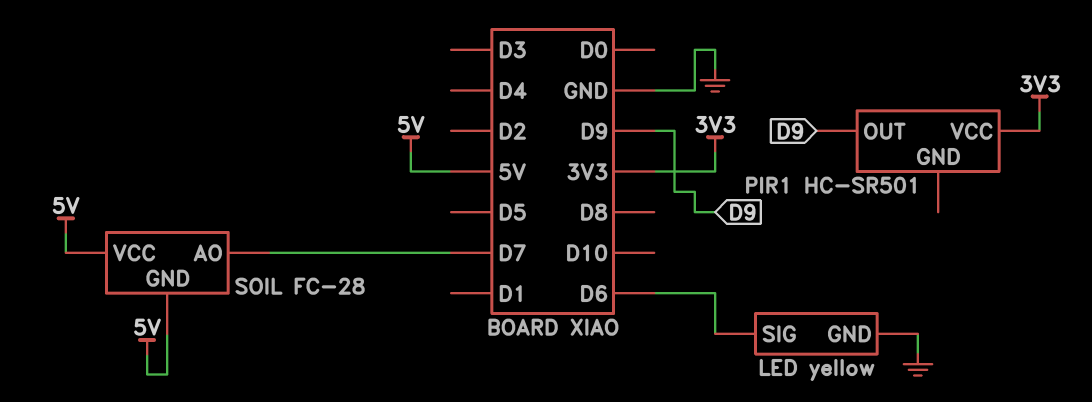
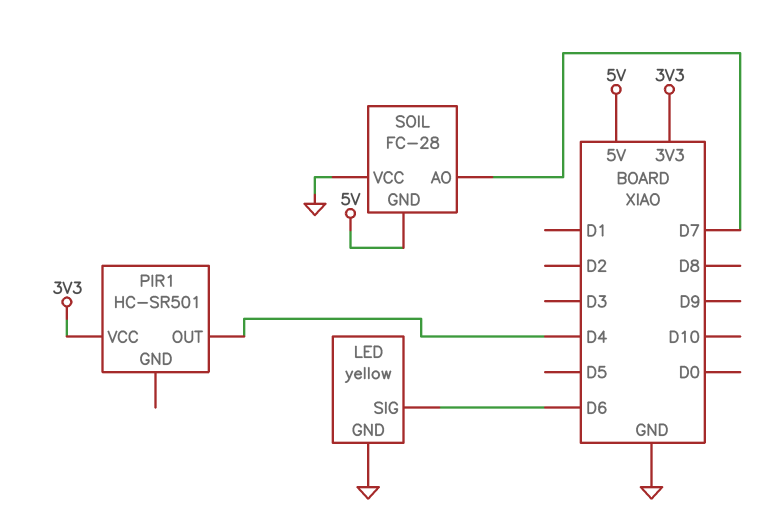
PIR1 pin OUT: D9 -> D4
SOIL pin VCC: 5V -> GND

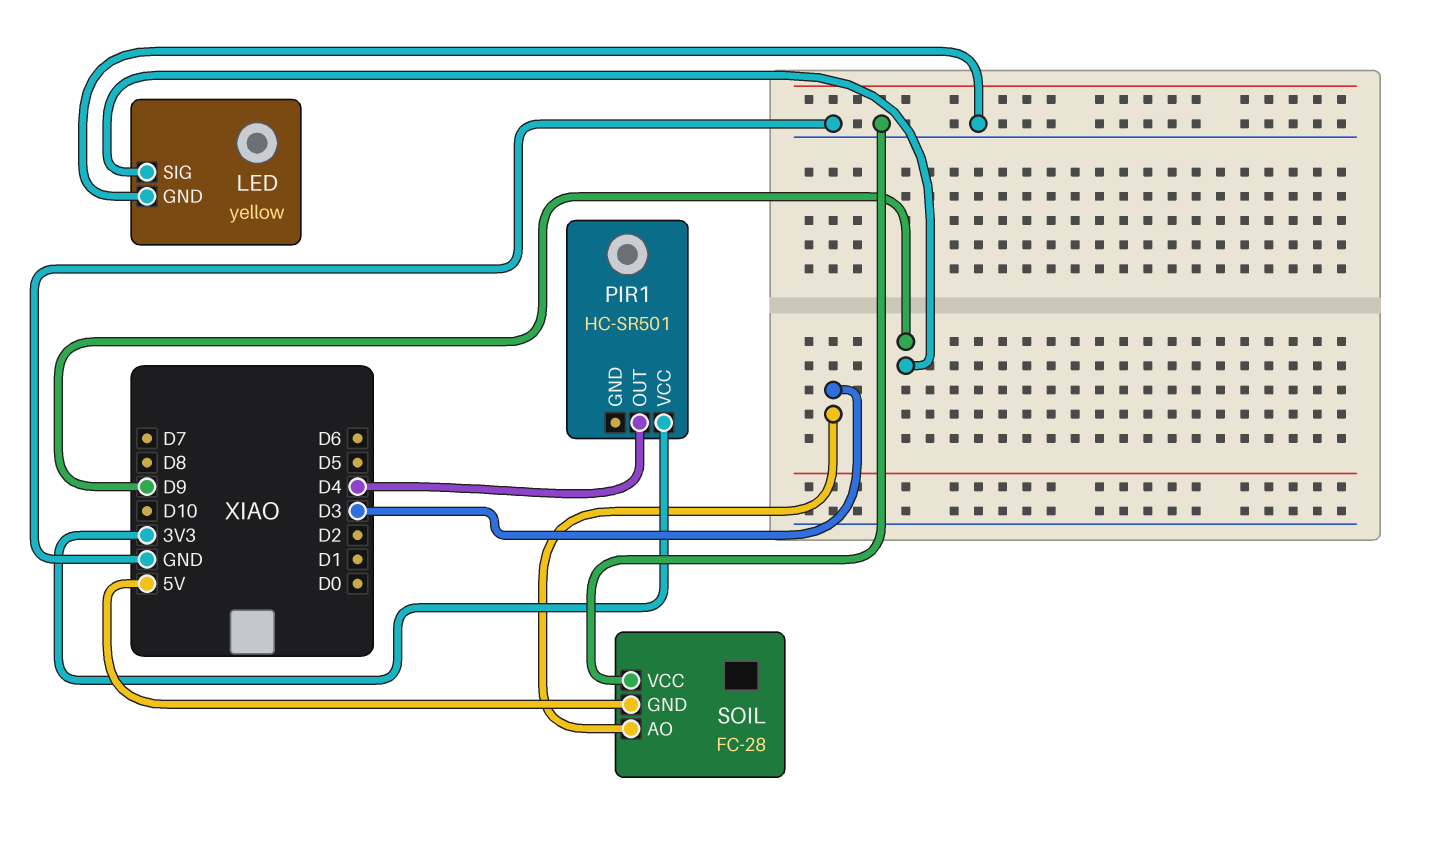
LED pin SIG: D6 -> D9
SOIL pin AO: D7 -> D3

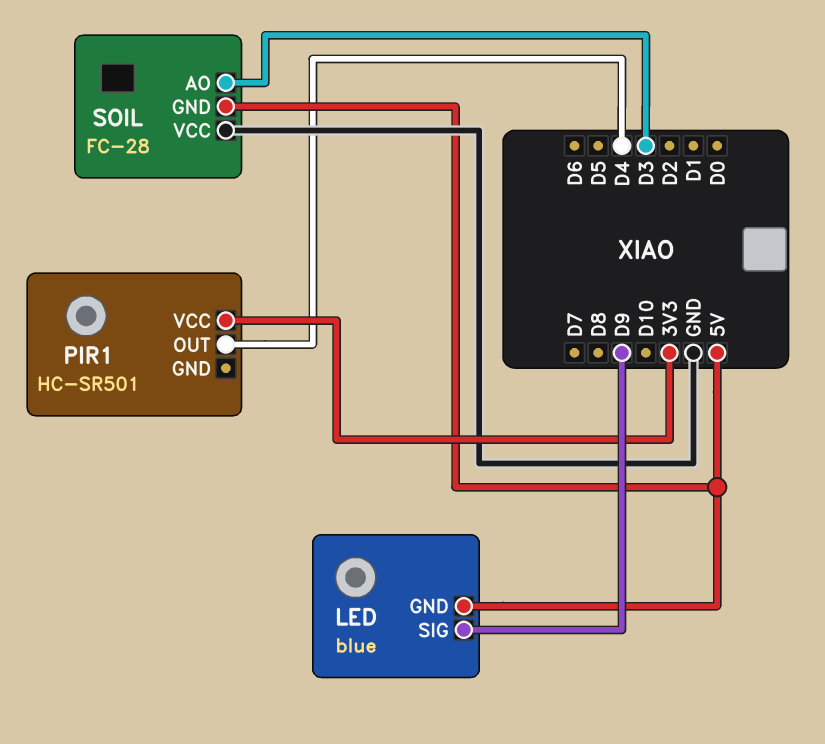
LED: yellow -> blue
LED pin GND: GND -> 5V

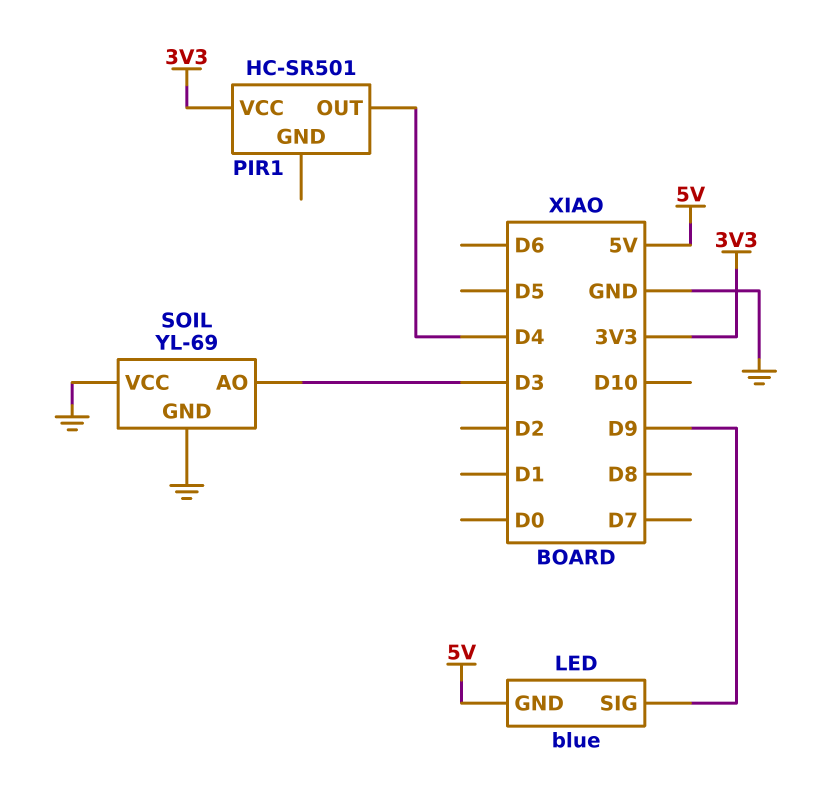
SOIL: FC-28 -> YL-69
SOIL pin GND: 5V -> GND

